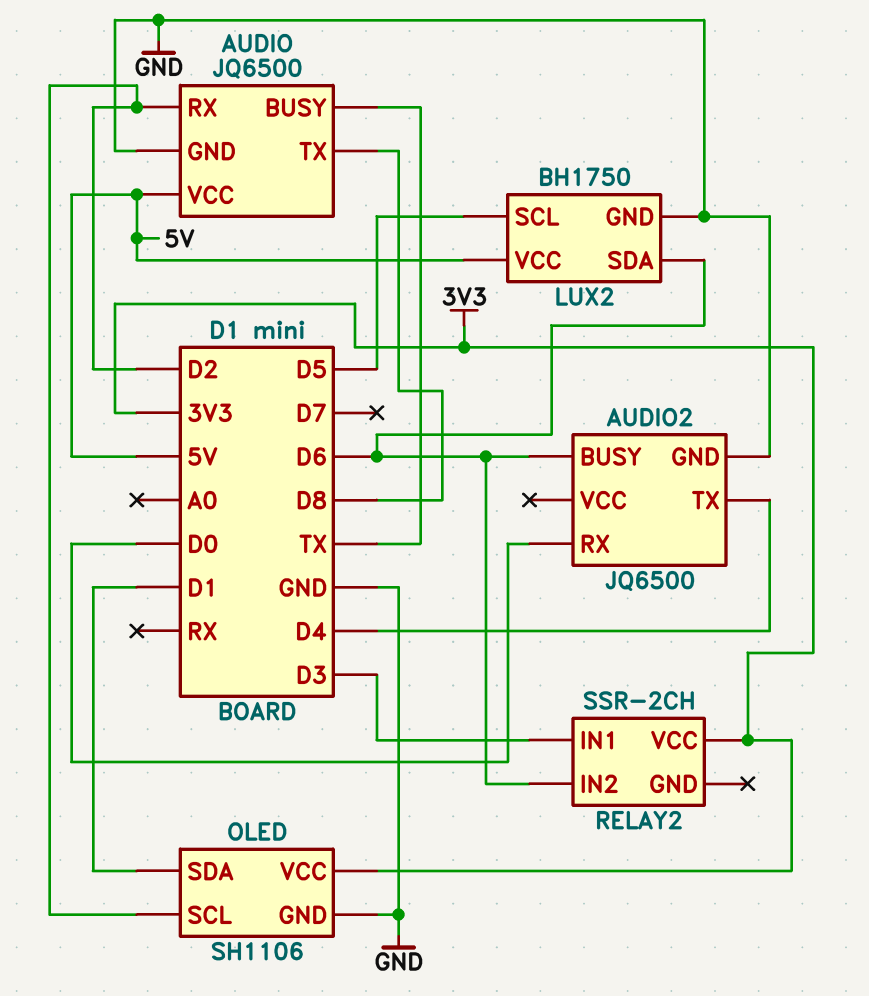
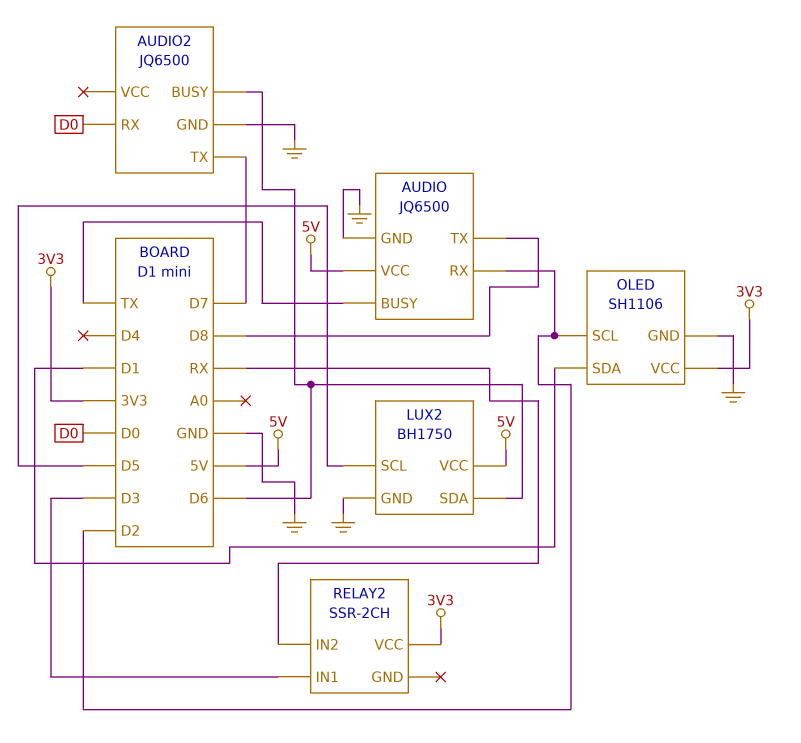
AUDIO2 pin TX: D4 -> D7
RELAY2 pin IN2: D6 -> RX

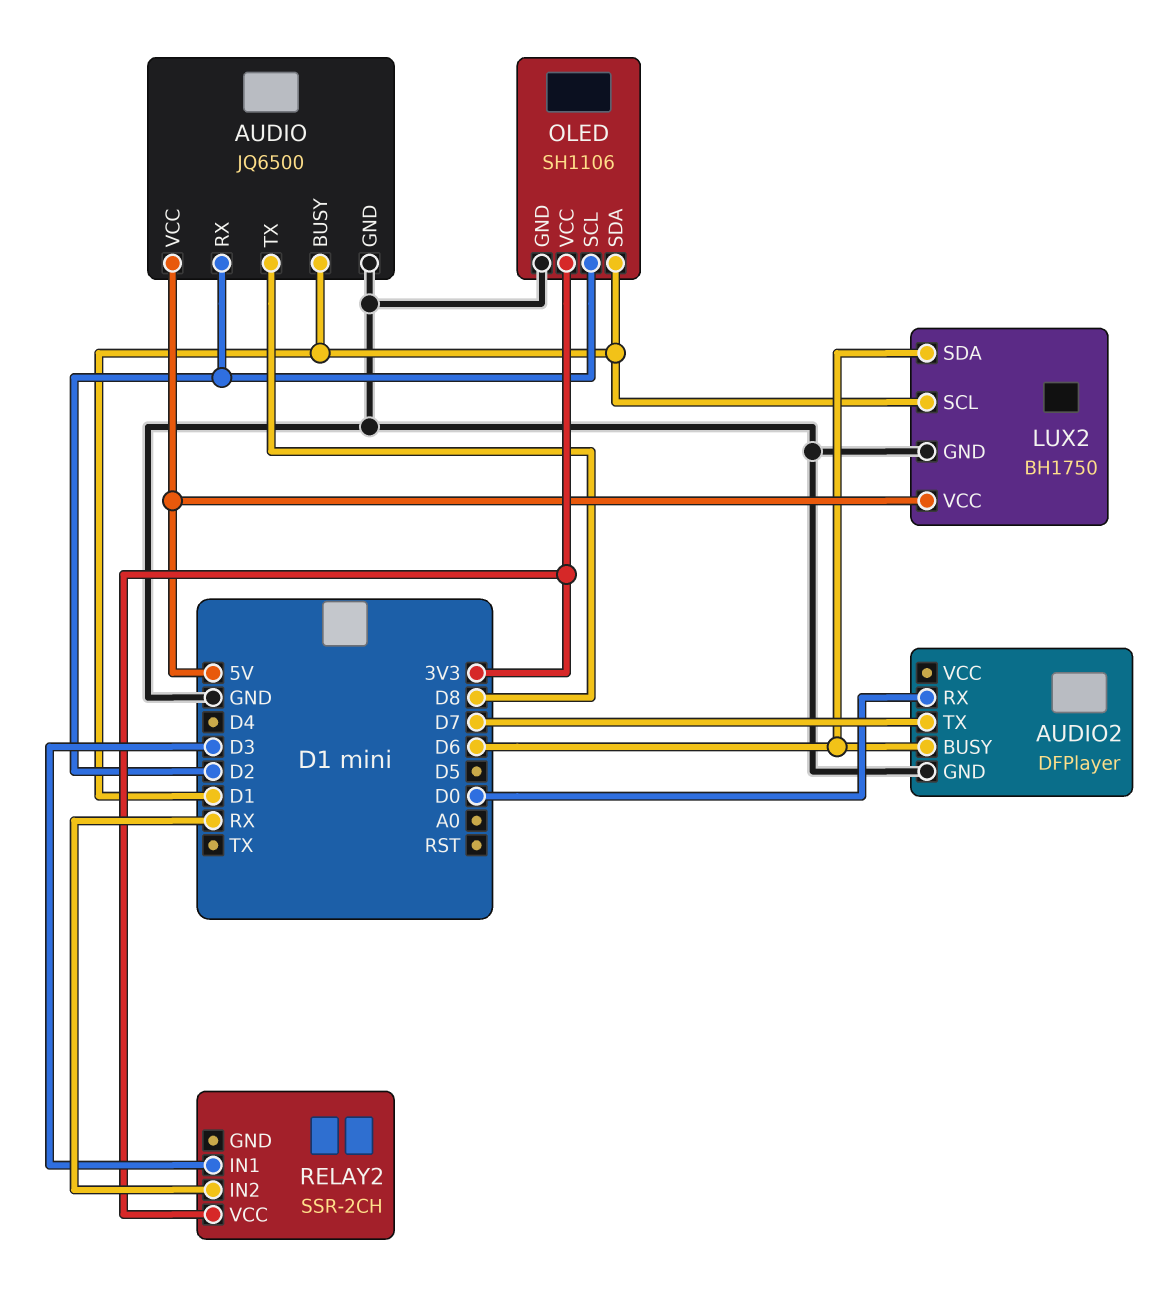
AUDIO pin BUSY: TX -> D1
AUDIO2: JQ6500 -> DFPlayer
LUX2 pin SCL: D5 -> D1

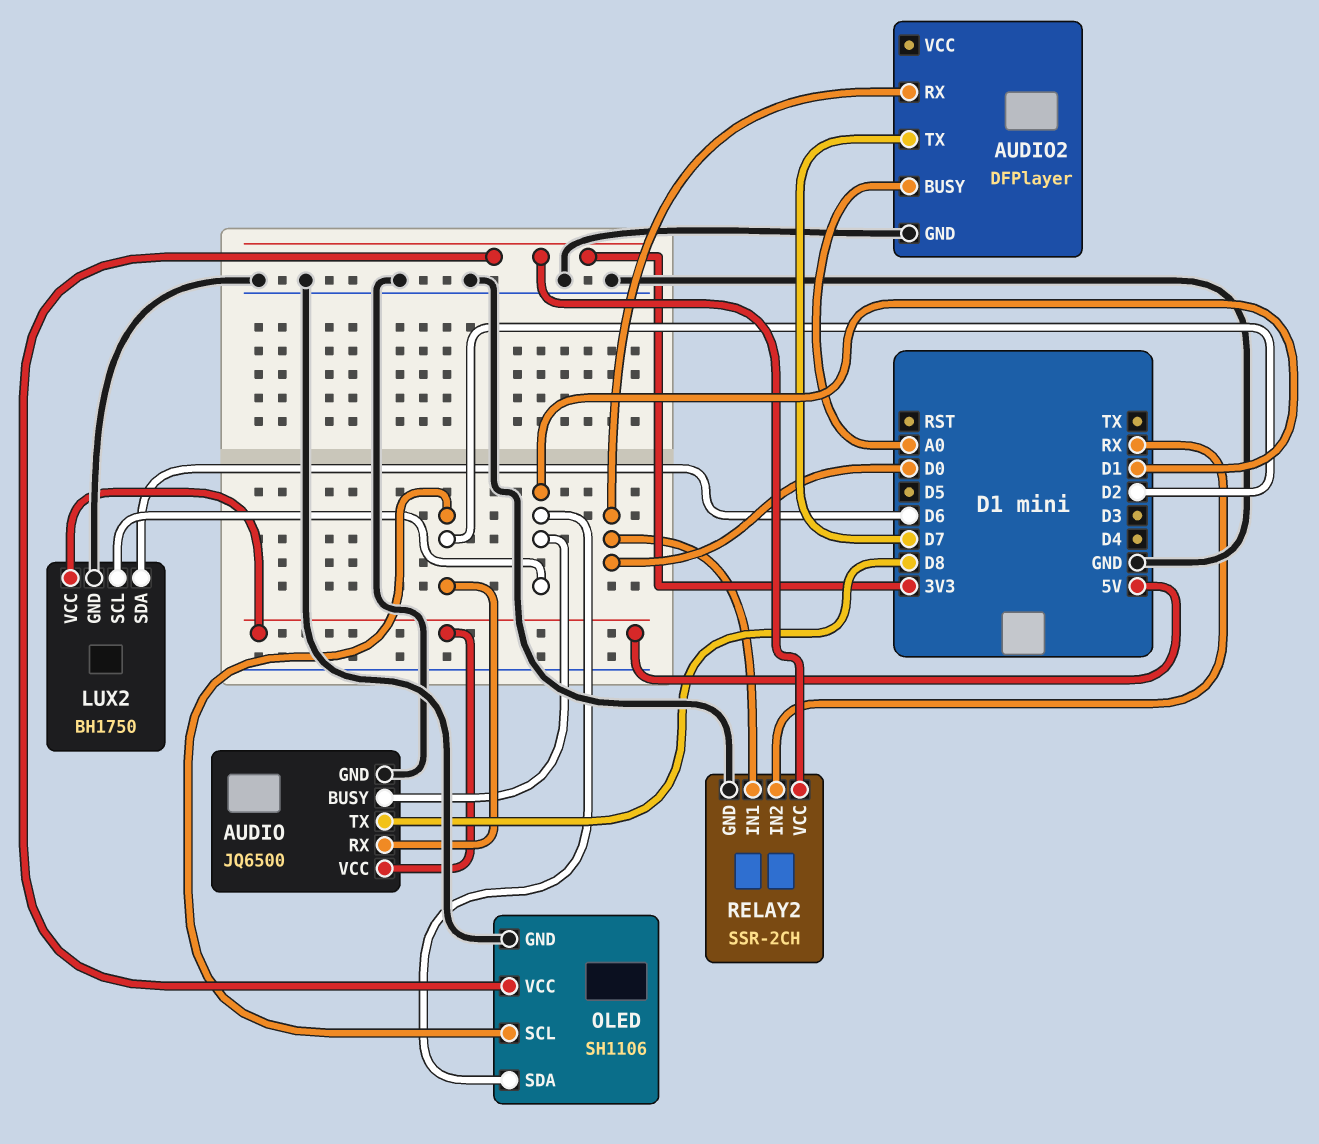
AUDIO2 pin BUSY: D6 -> A0
RELAY2 pin GND: none -> GND
RELAY2 pin IN1: D3 -> D0

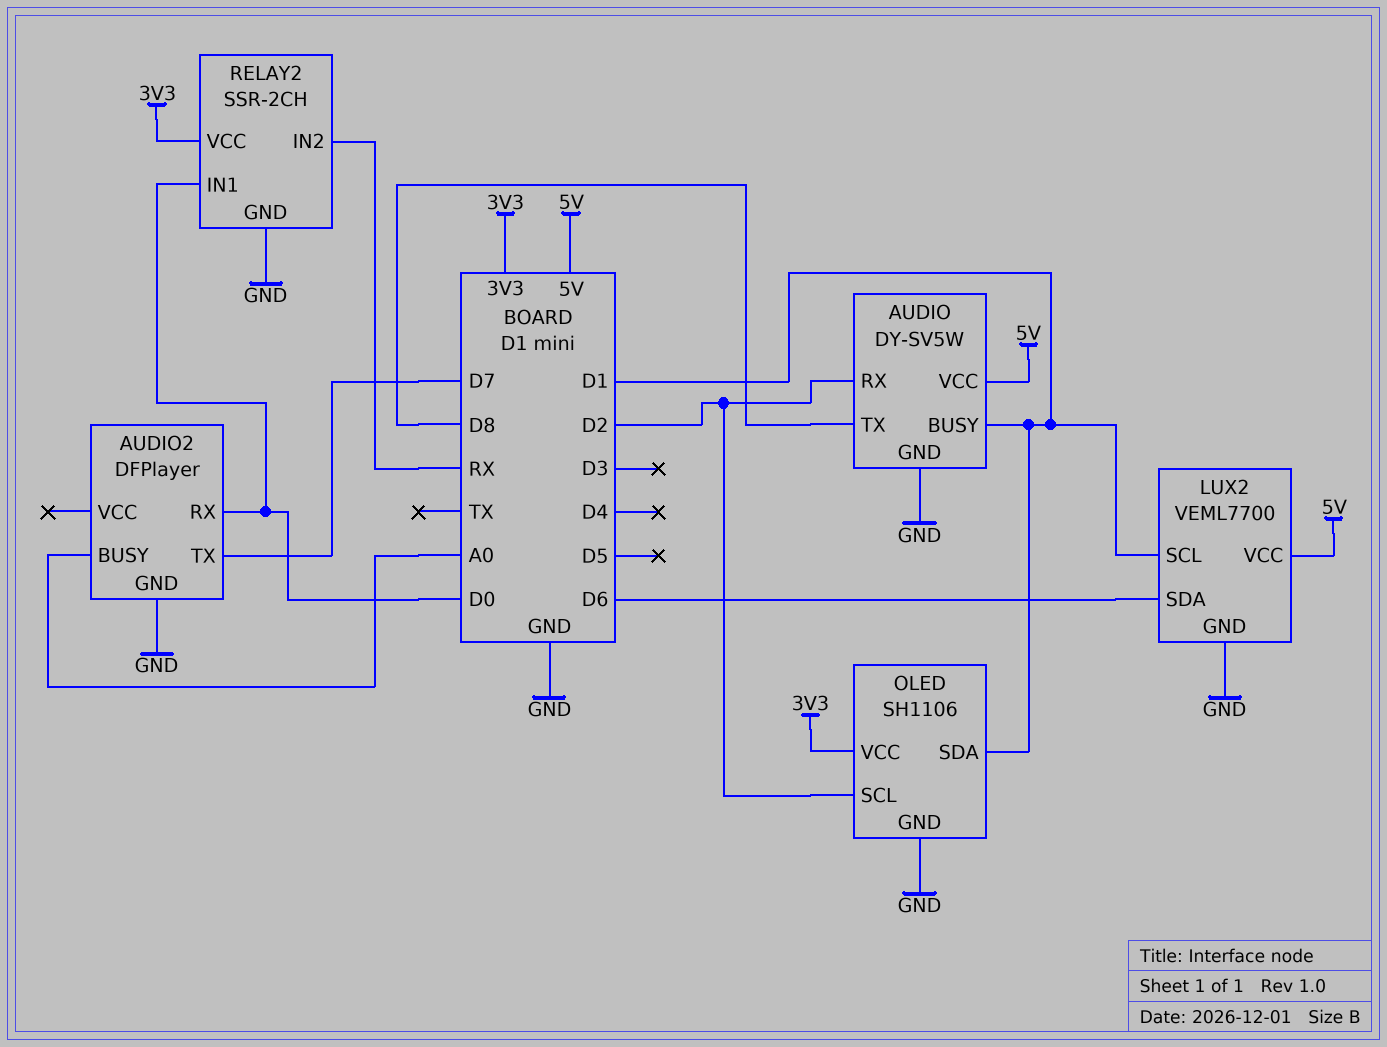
AUDIO: JQ6500 -> DY-SV5W
LUX2: BH1750 -> VEML7700

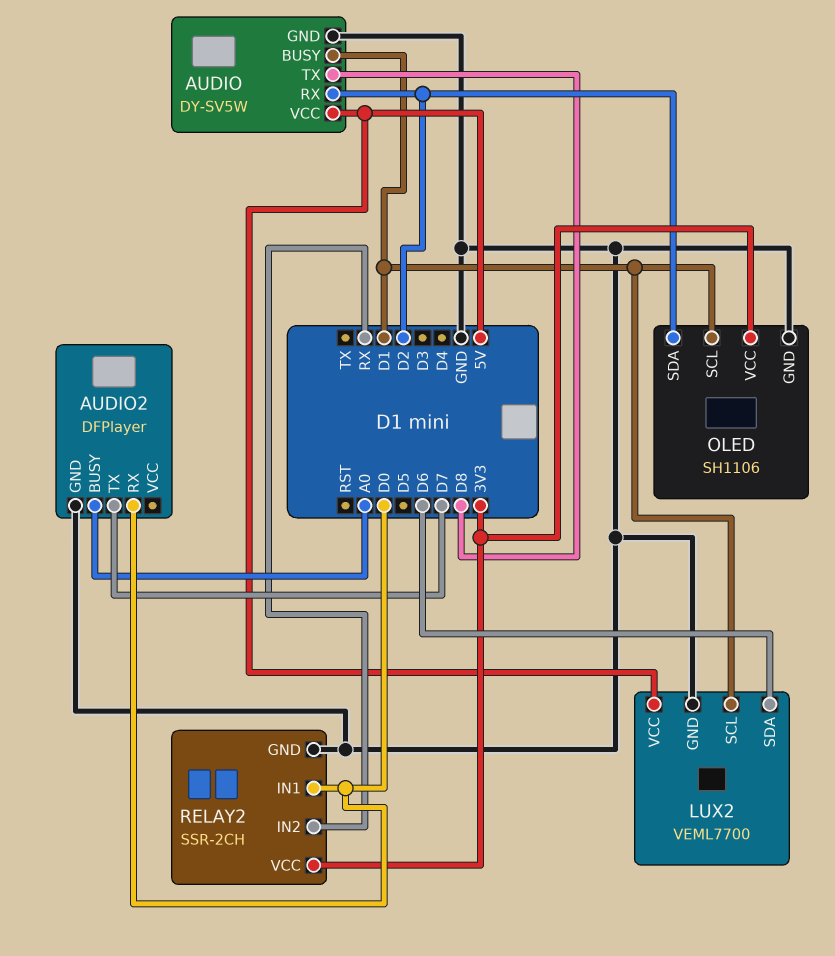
OLED pin SCL: D2 -> D1
OLED pin SDA: D1 -> D2

